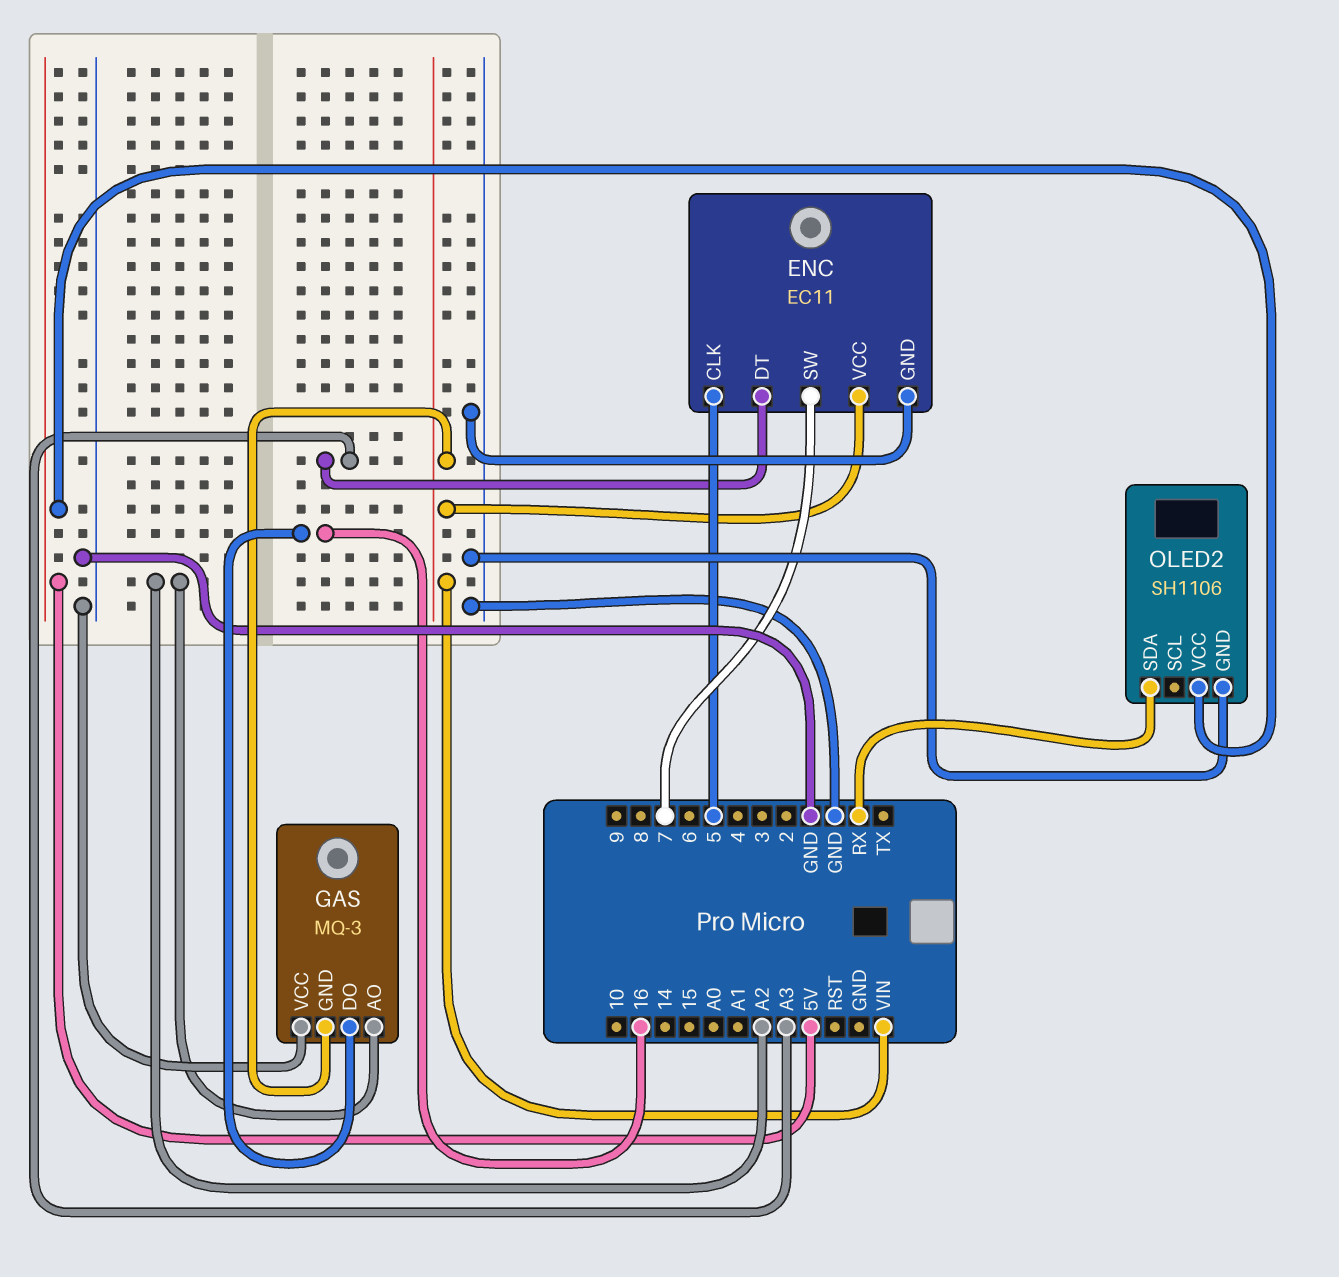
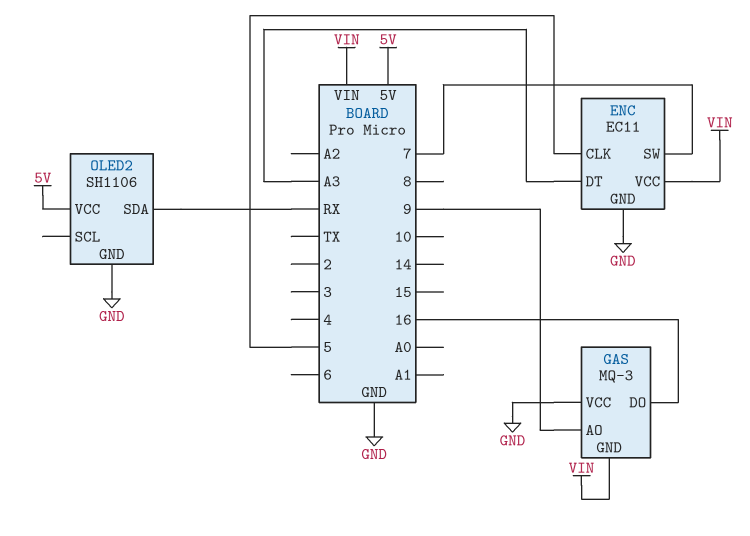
GAS pin AO: A2 -> 9

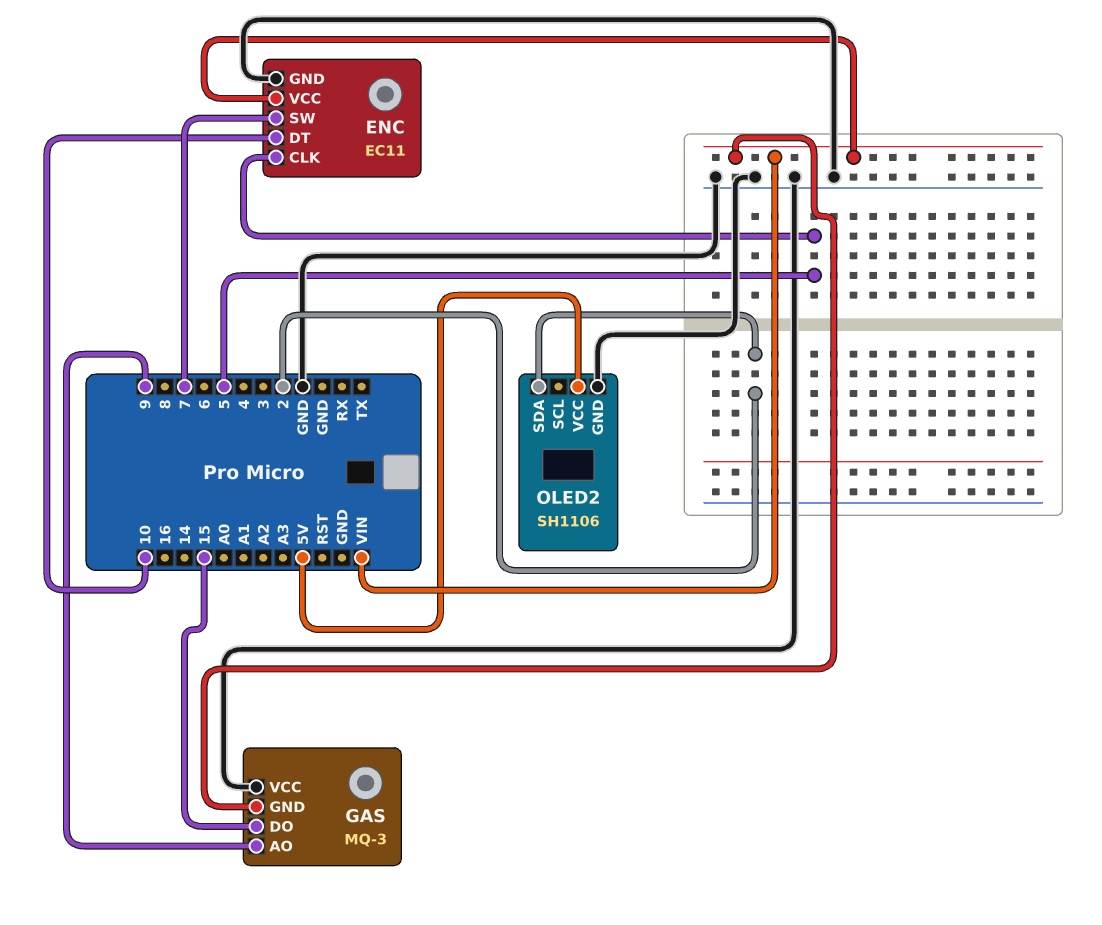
ENC pin DT: A3 -> 10
GAS pin DO: 16 -> 15
OLED2 pin SDA: RX -> 2

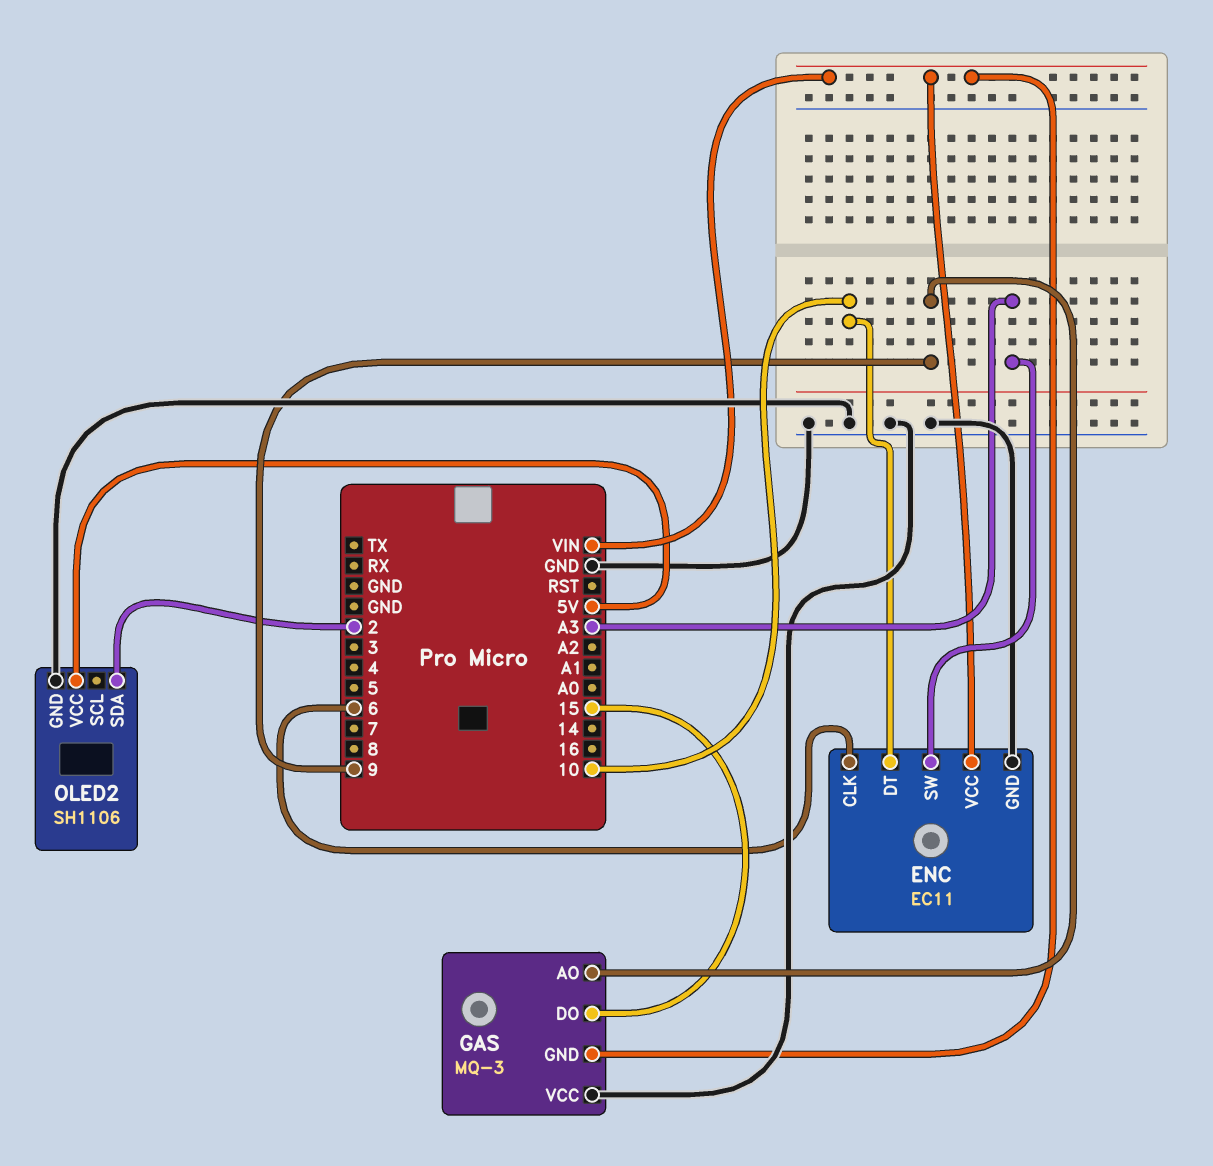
ENC pin CLK: 5 -> 6
ENC pin SW: 7 -> A3

